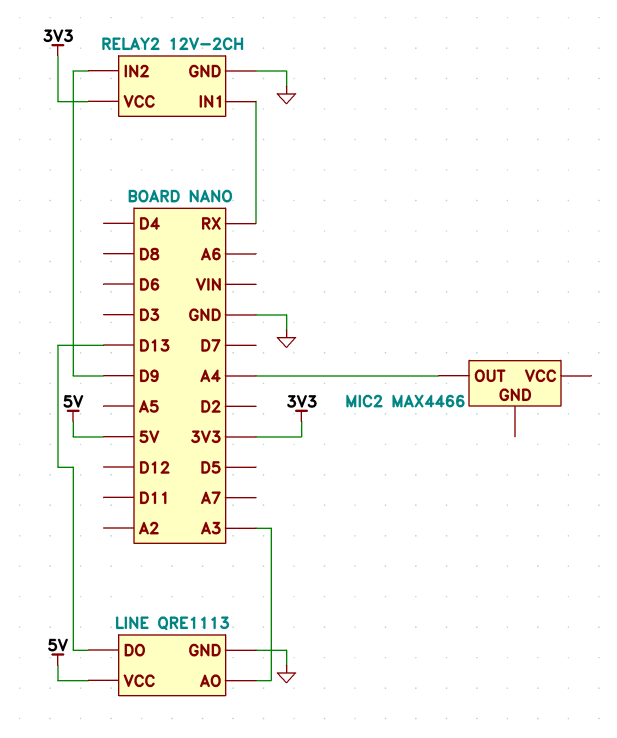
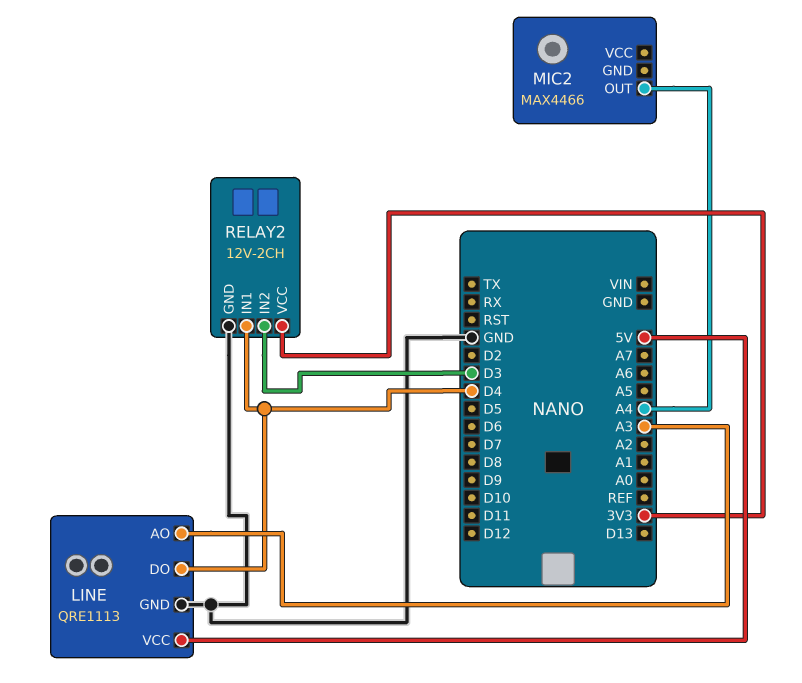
LINE pin DO: D13 -> D4
RELAY2 pin IN1: RX -> D4
RELAY2 pin IN2: D9 -> D3

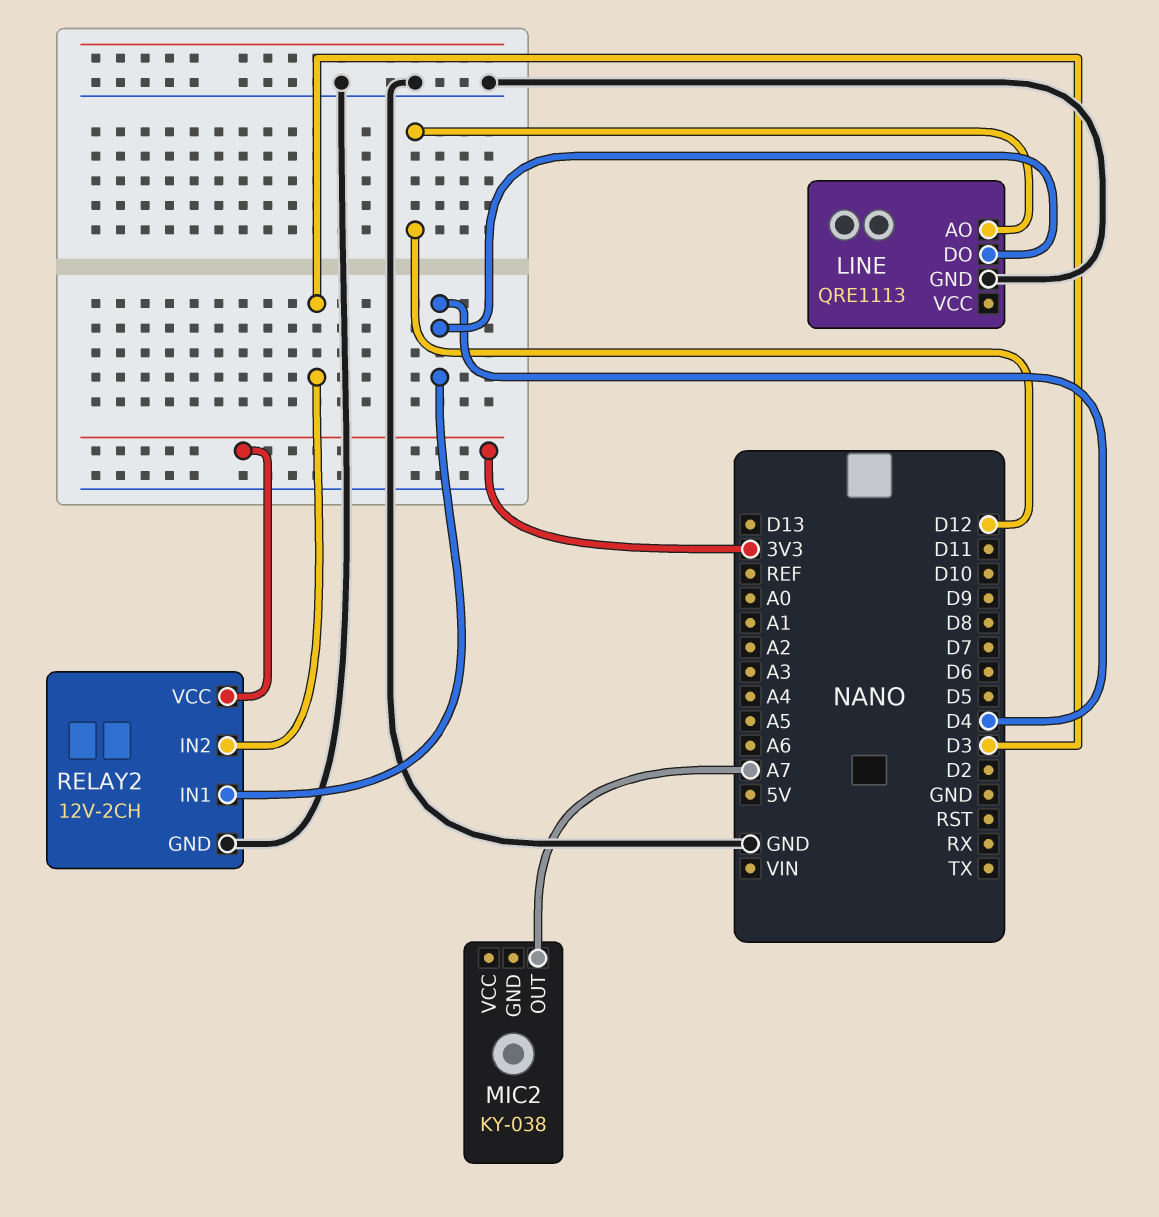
LINE pin AO: A3 -> D12
LINE pin VCC: 5V -> none
MIC2: MAX4466 -> KY-038
MIC2 pin OUT: A4 -> A7

